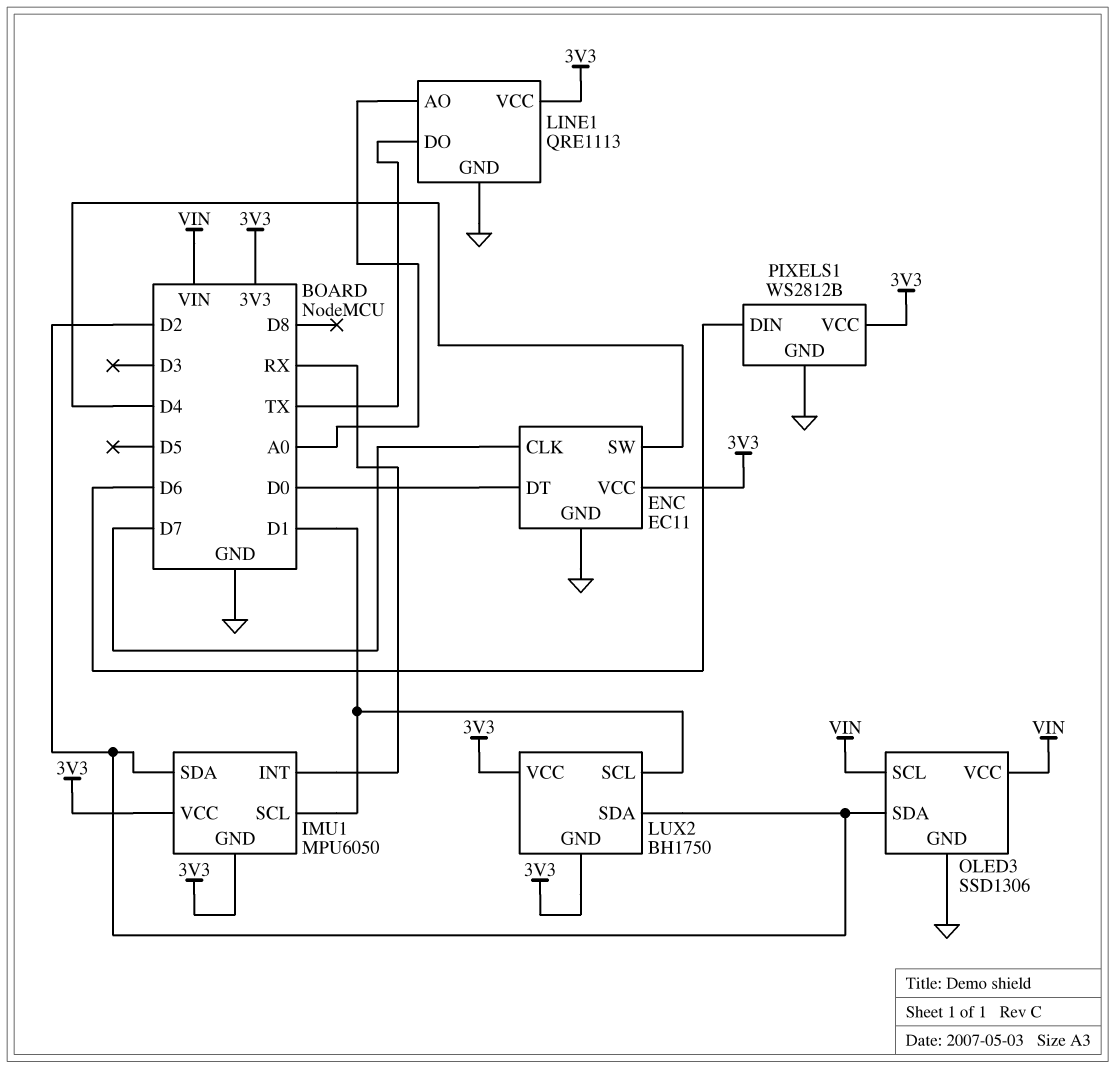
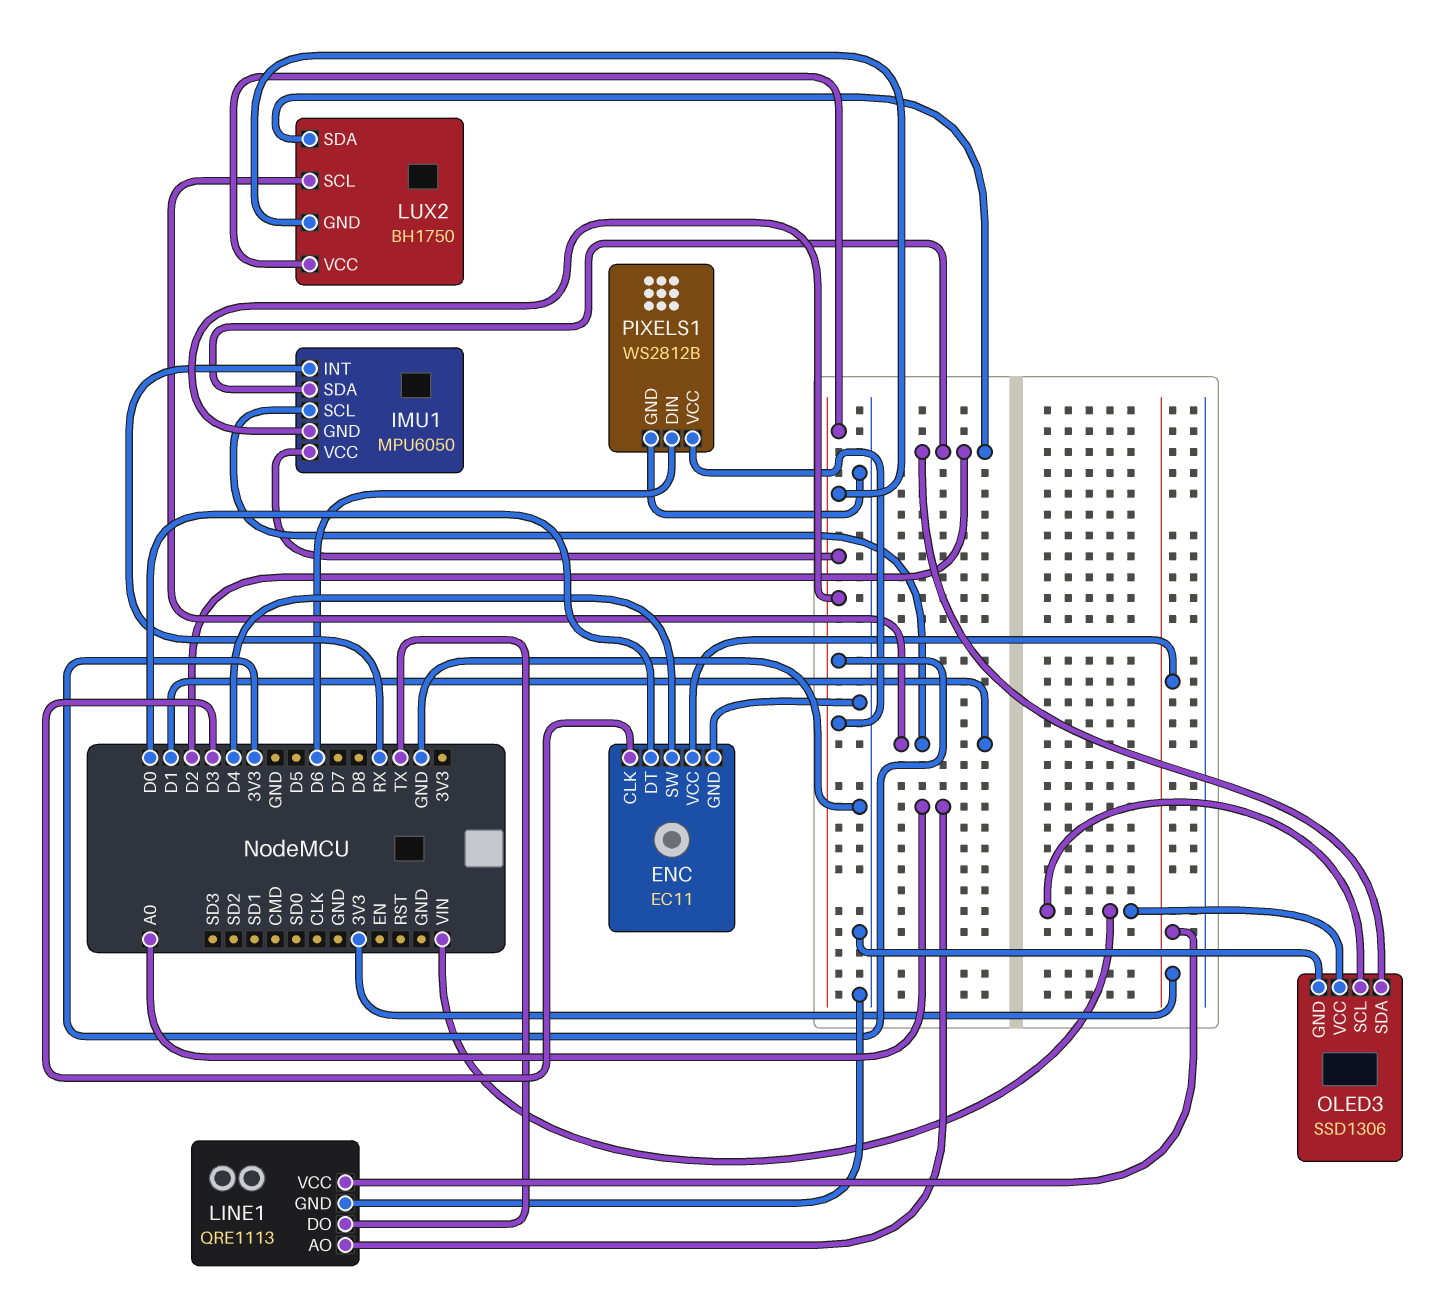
ENC pin CLK: D7 -> D3

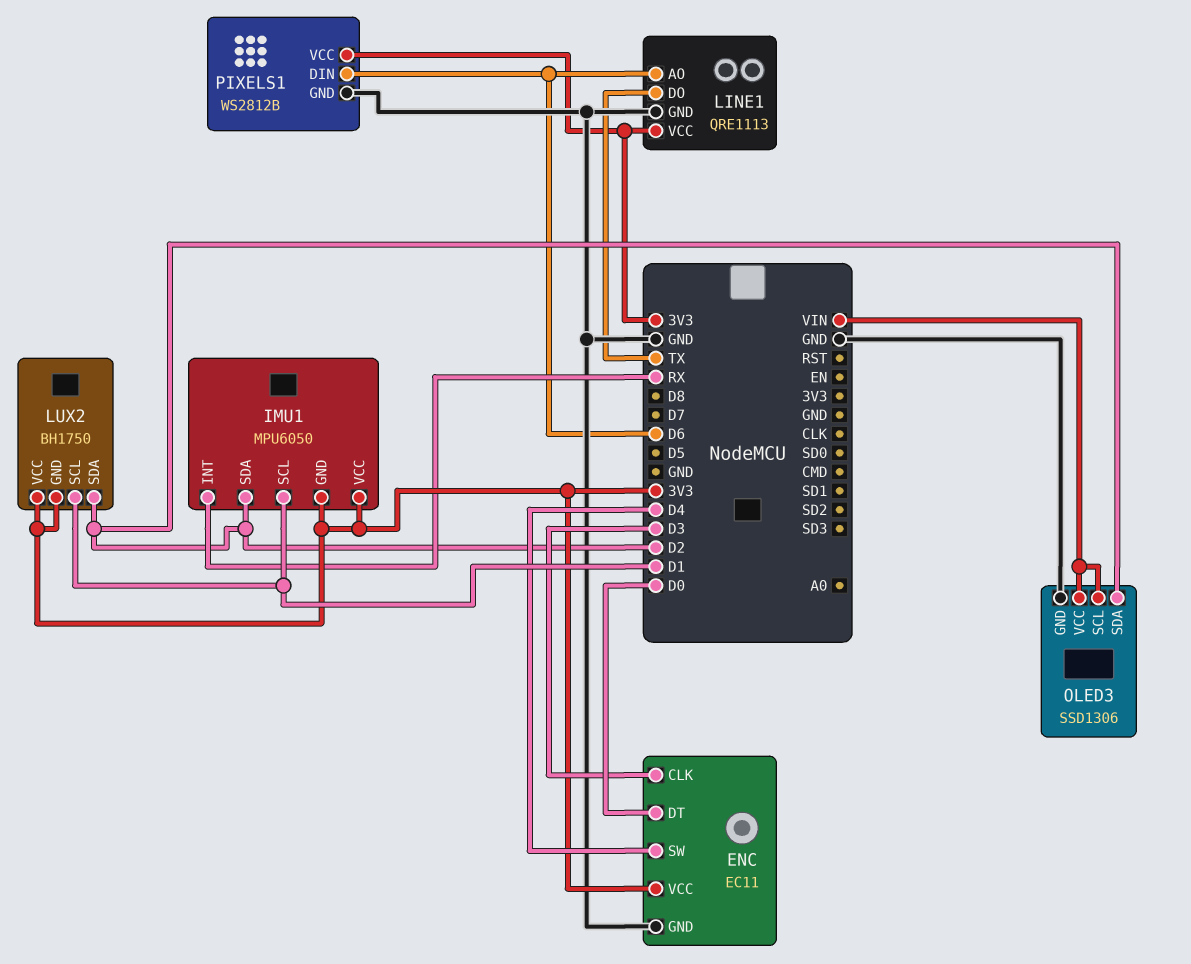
LINE1 pin AO: A0 -> D6

